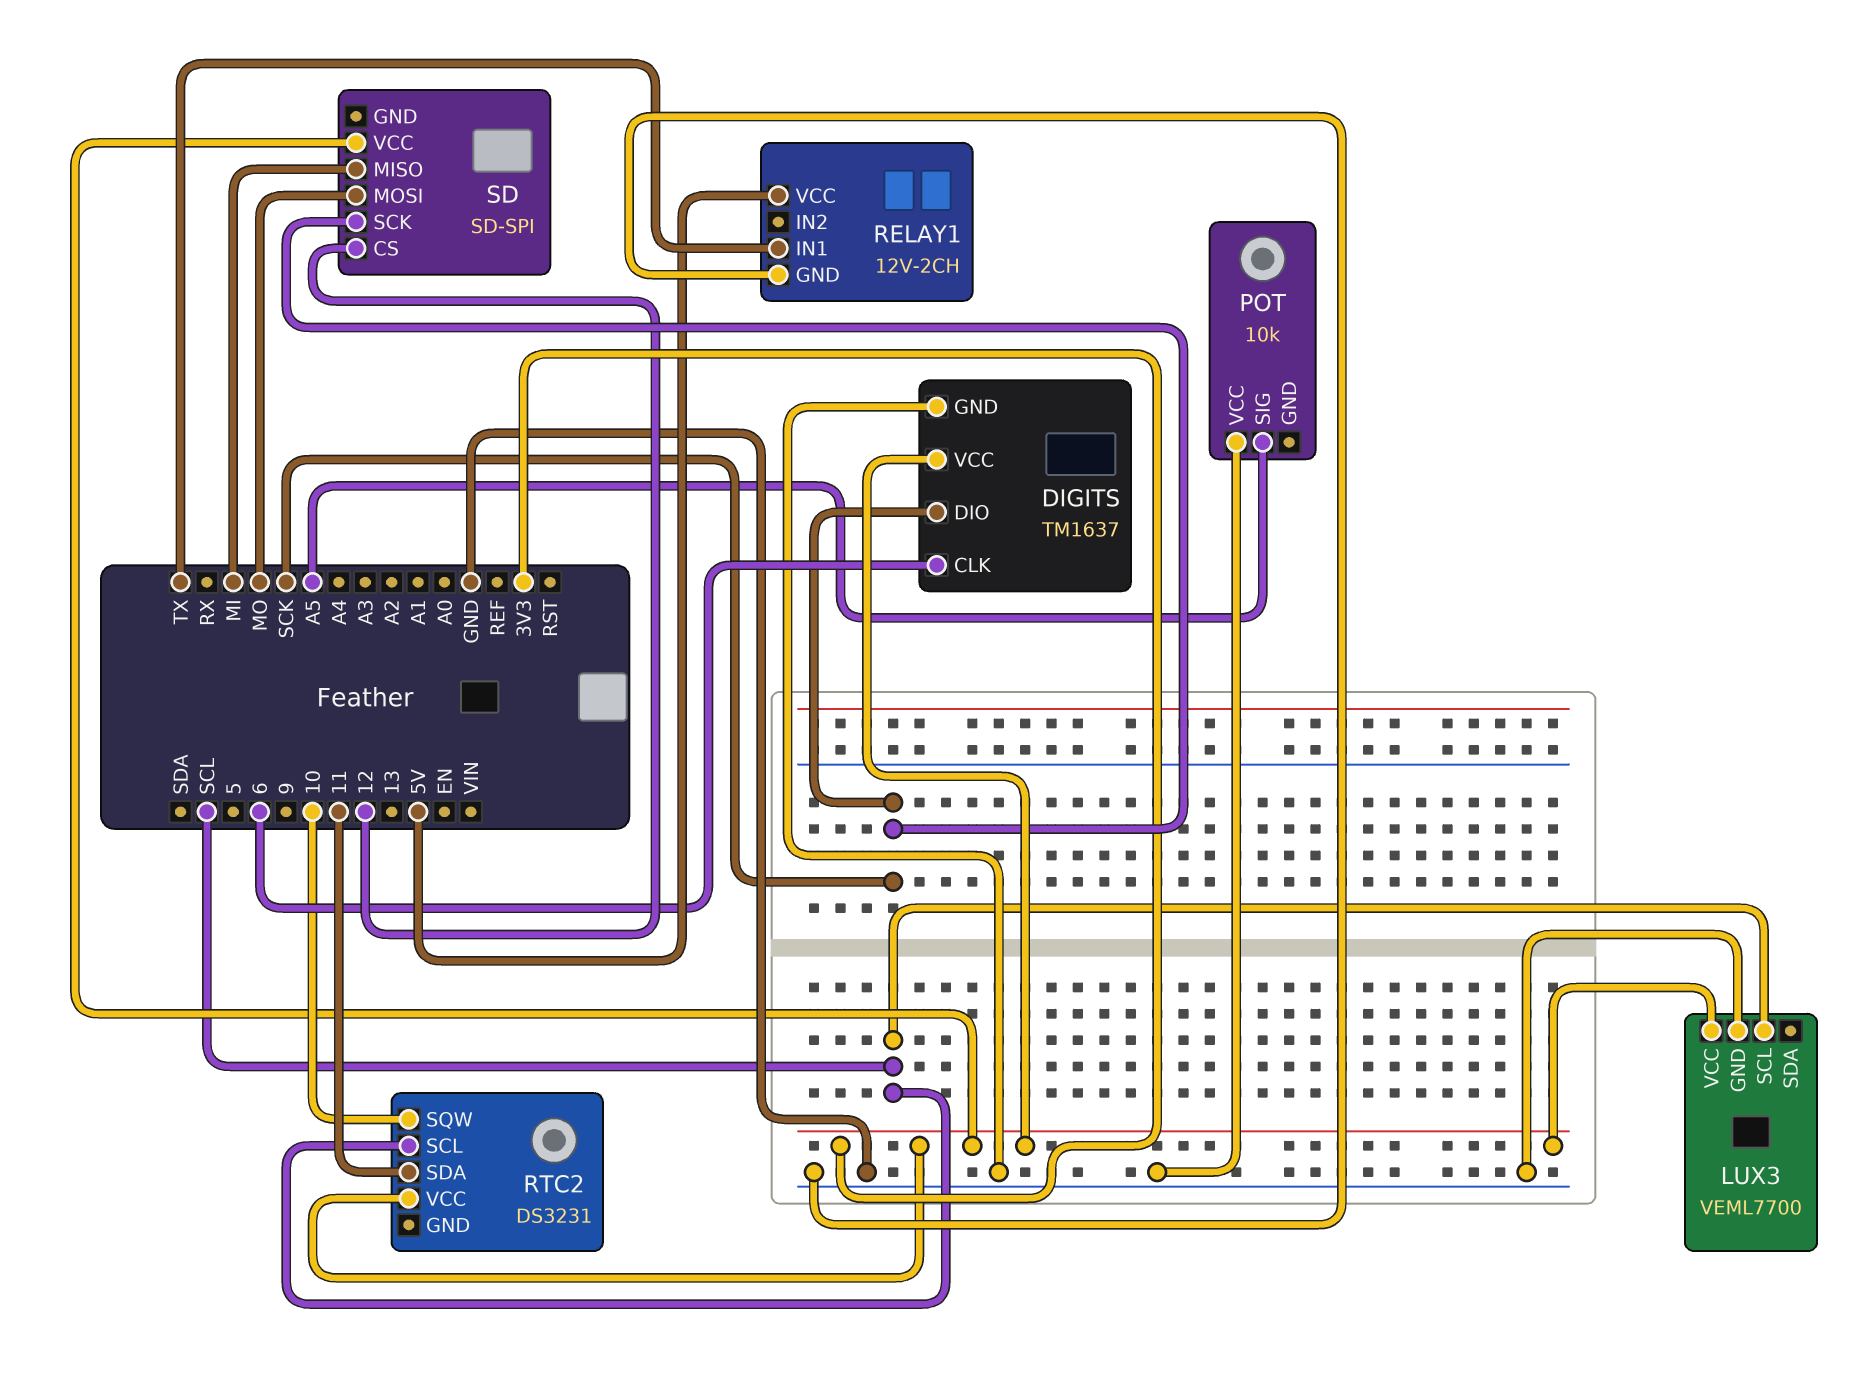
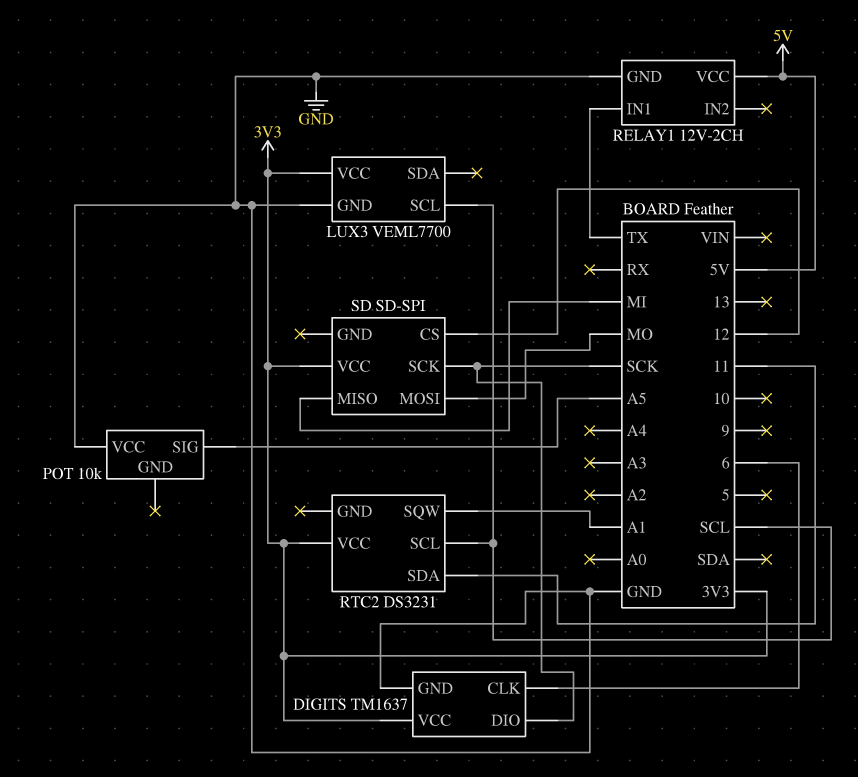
RTC2 pin SQW: 10 -> A1

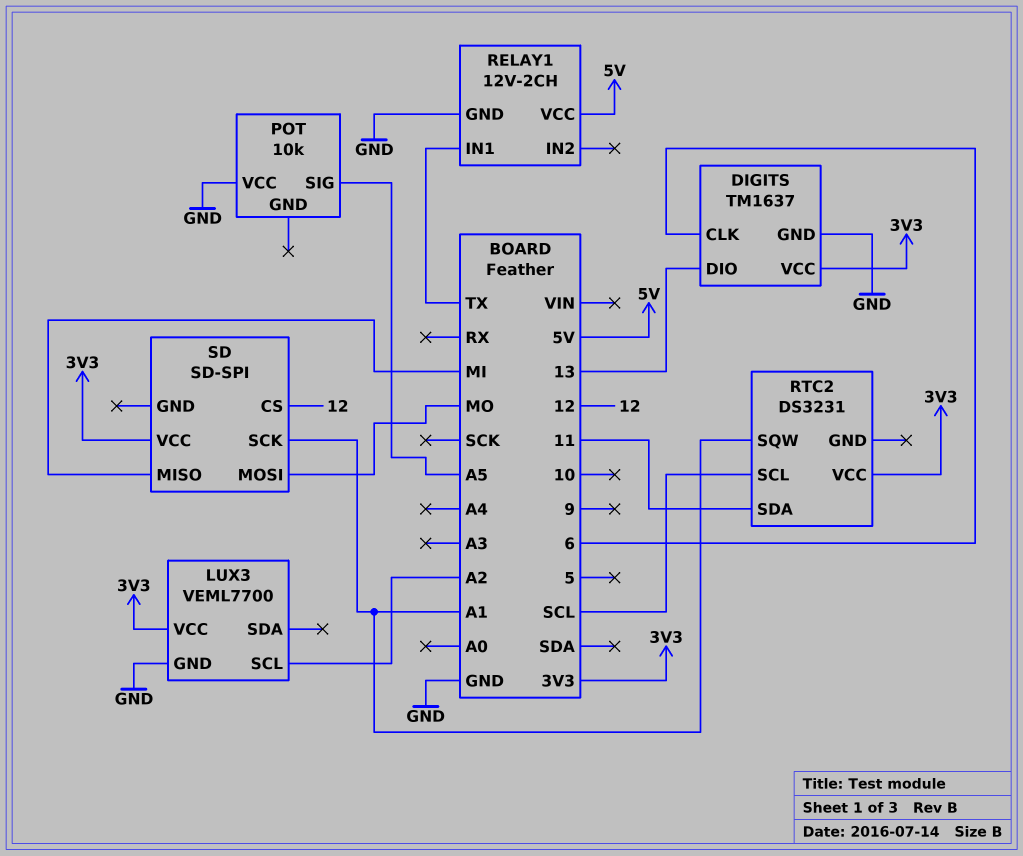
DIGITS pin DIO: SCK -> 13
LUX3 pin SCL: SCL -> A2
SD pin SCK: SCK -> A1

